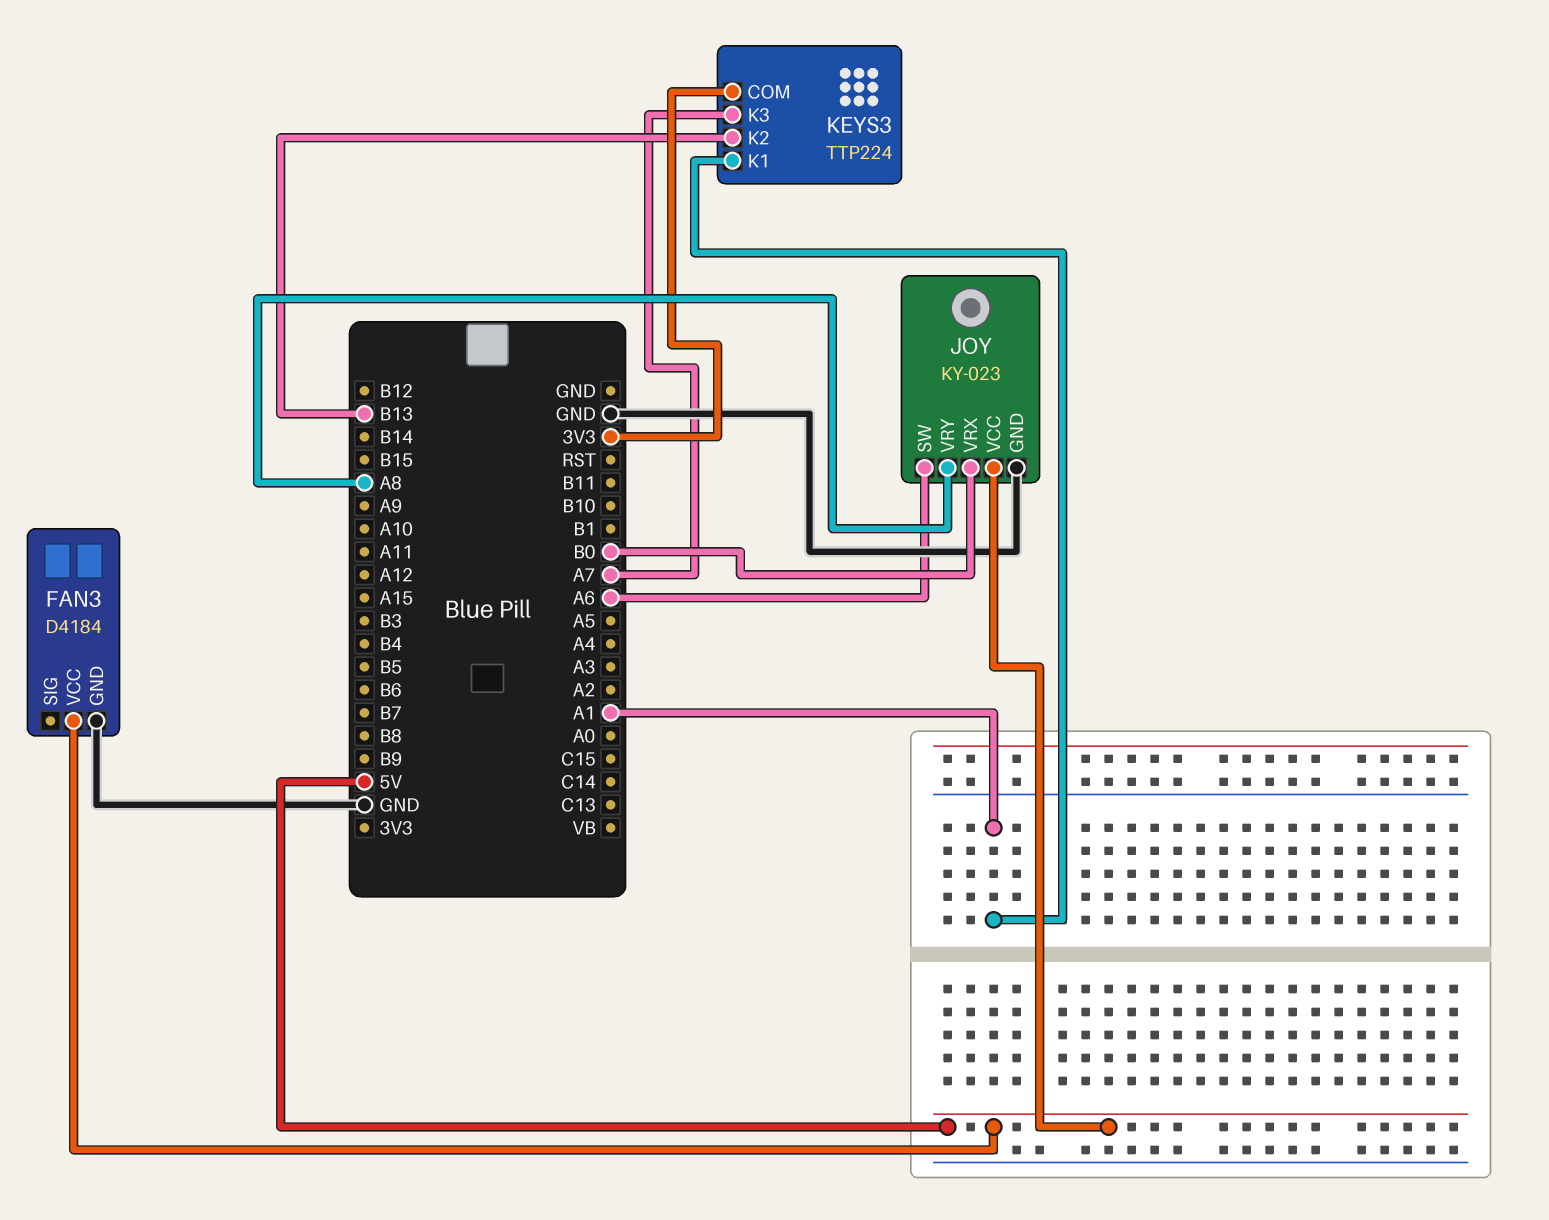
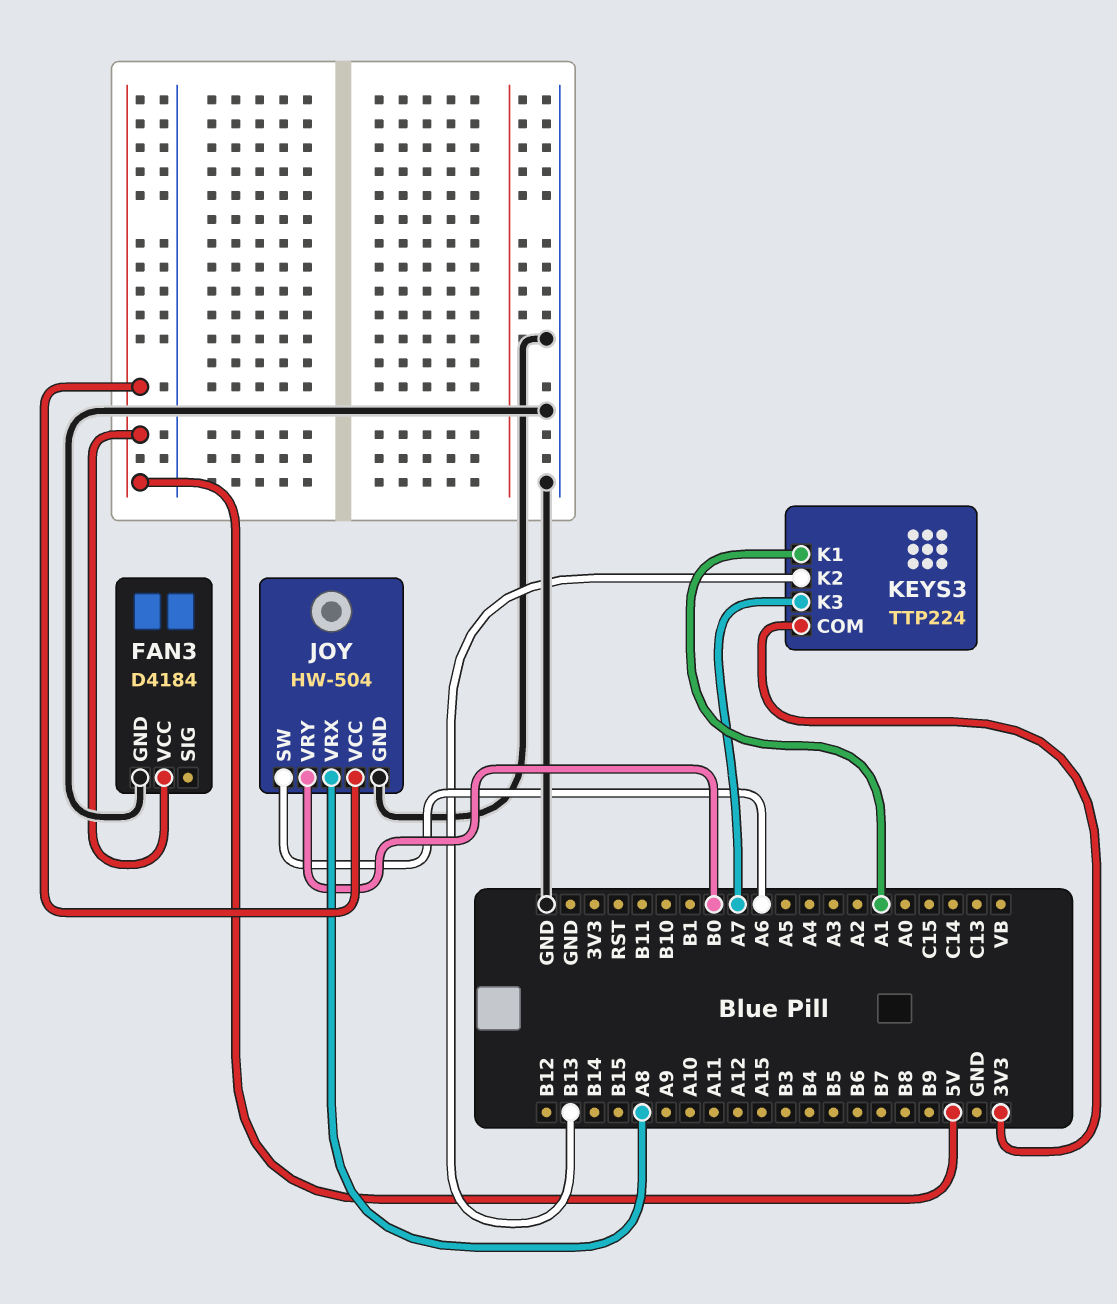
JOY: KY-023 -> HW-504
JOY pin VRX: B0 -> A8
JOY pin VRY: A8 -> B0

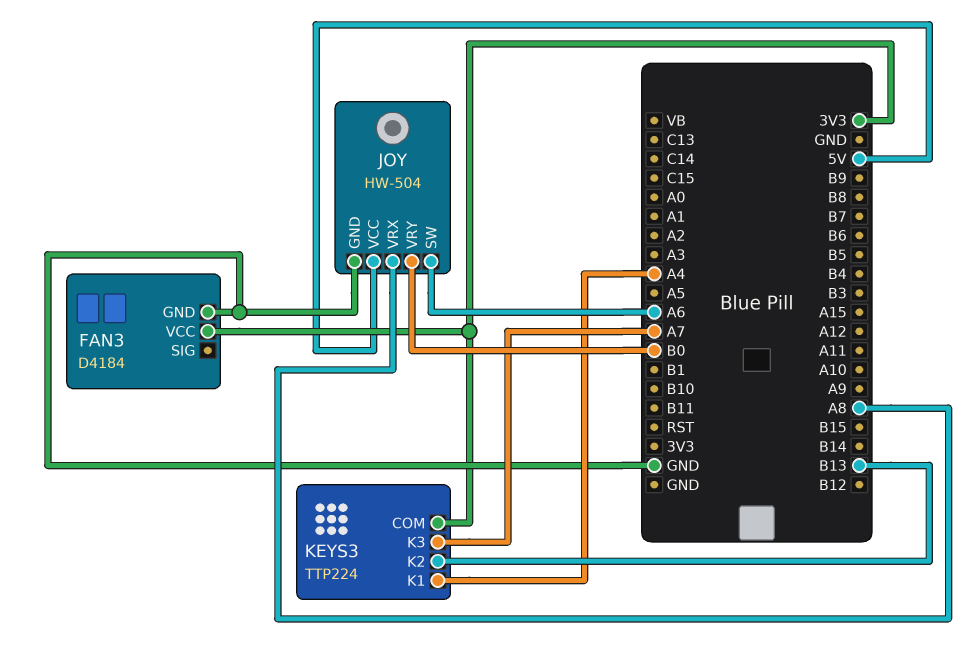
FAN3 pin VCC: 5V -> 3V3
KEYS3 pin K1: A1 -> A4

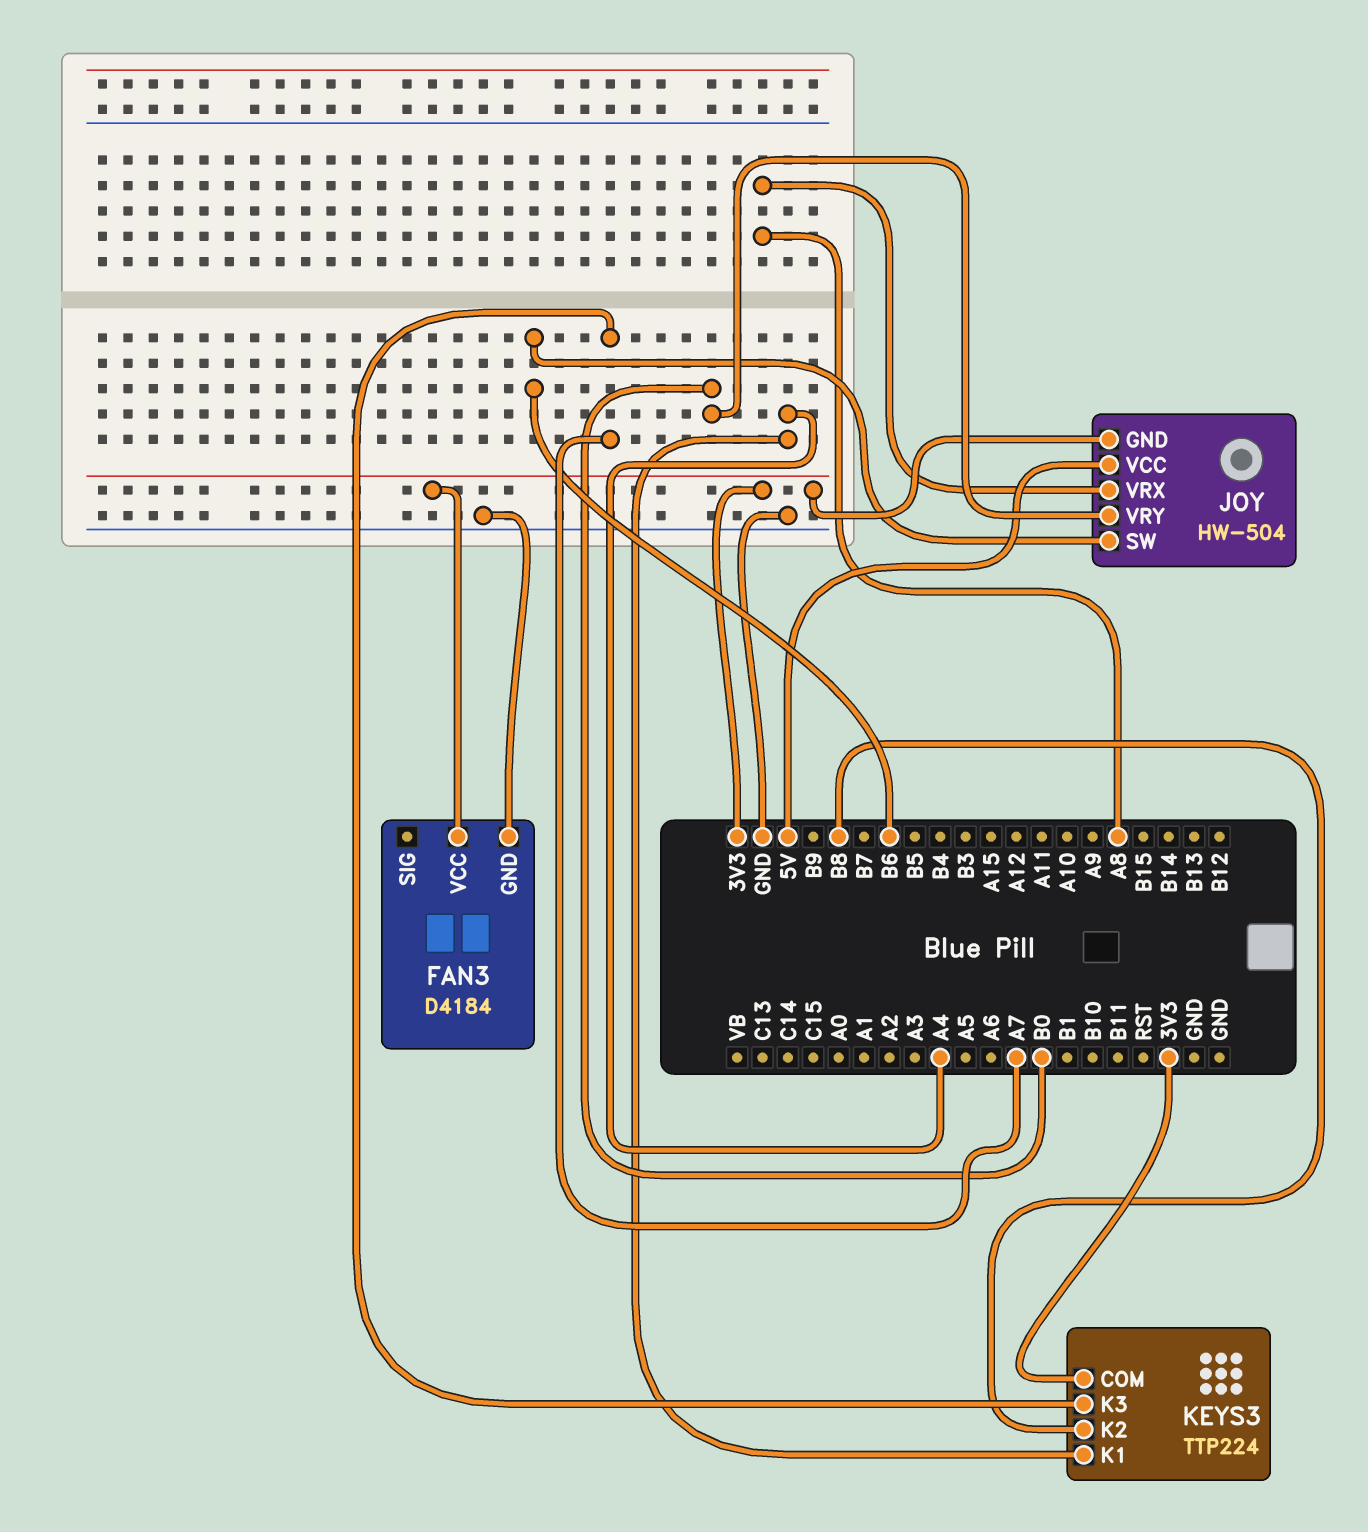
JOY pin GND: GND -> 3V3
JOY pin SW: A6 -> B6
KEYS3 pin K2: B13 -> B8

